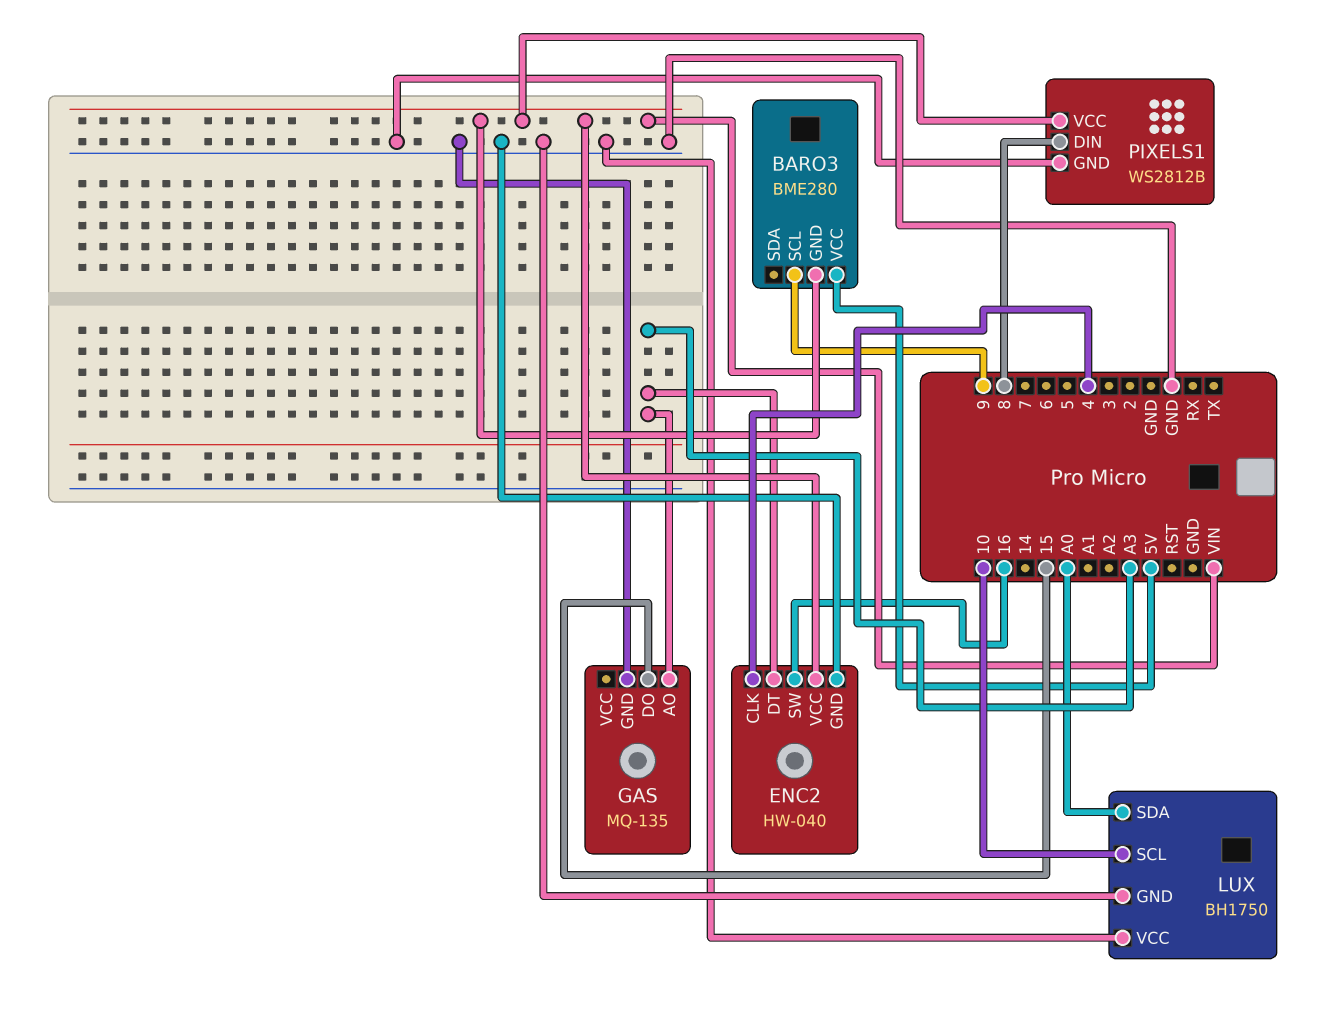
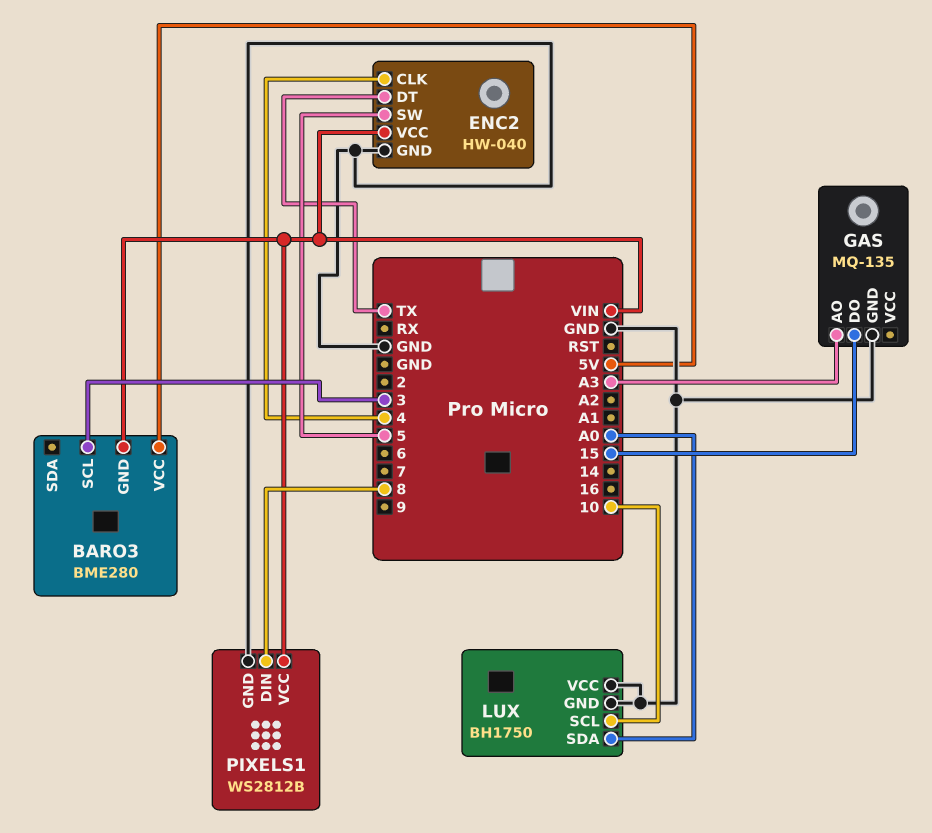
BARO3 pin SCL: 9 -> 3
ENC2 pin DT: A3 -> TX
ENC2 pin SW: 16 -> 5

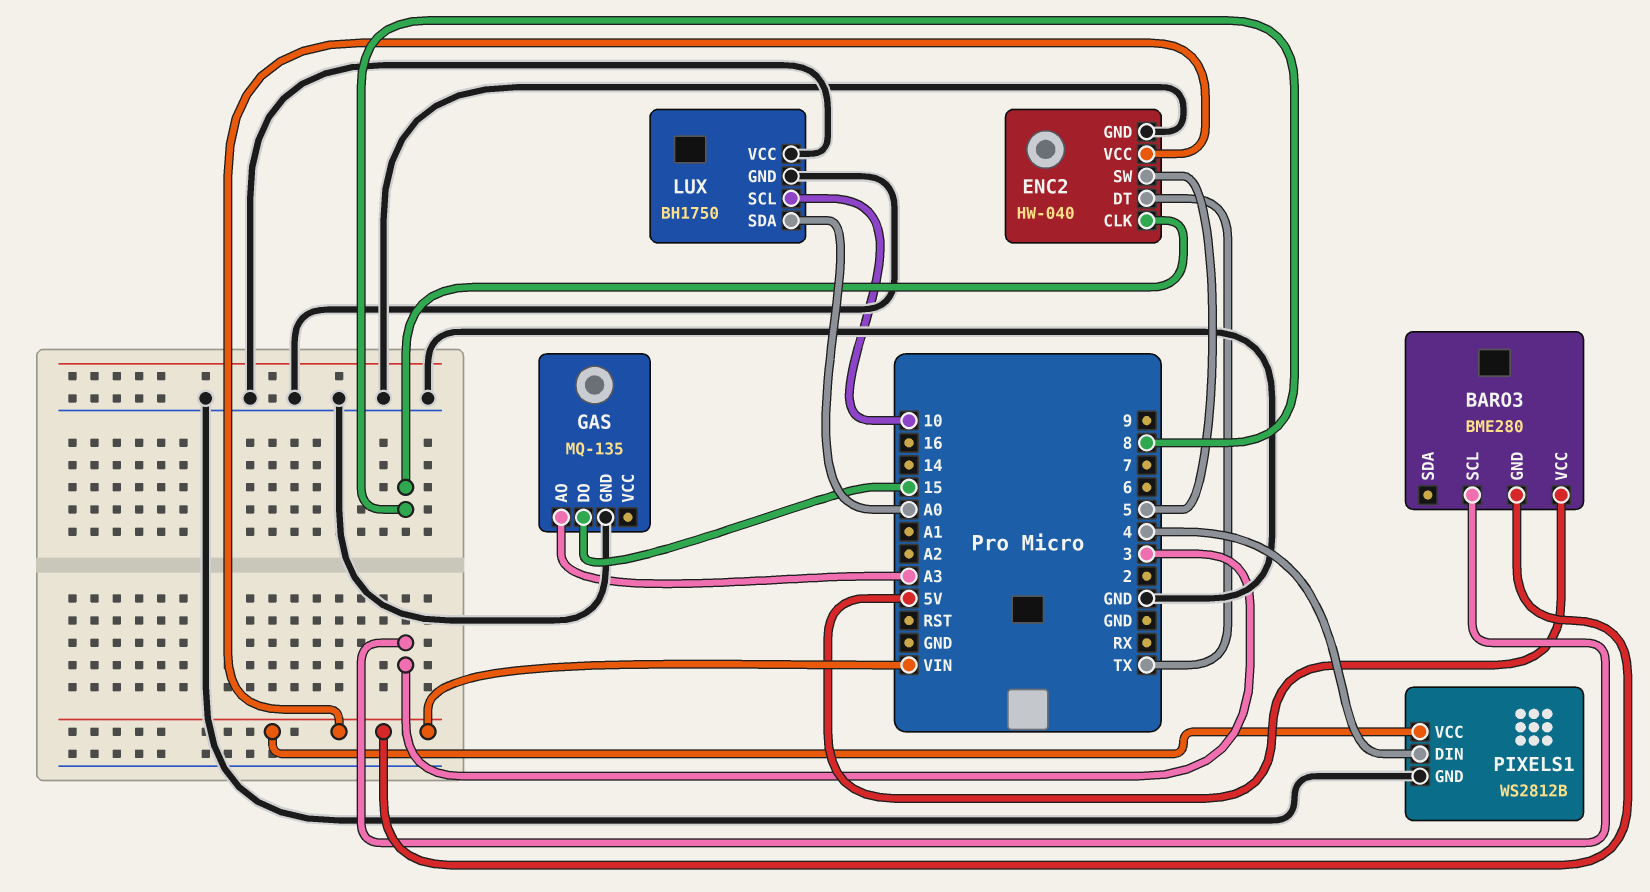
ENC2 pin CLK: 4 -> 8
PIXELS1 pin DIN: 8 -> 4

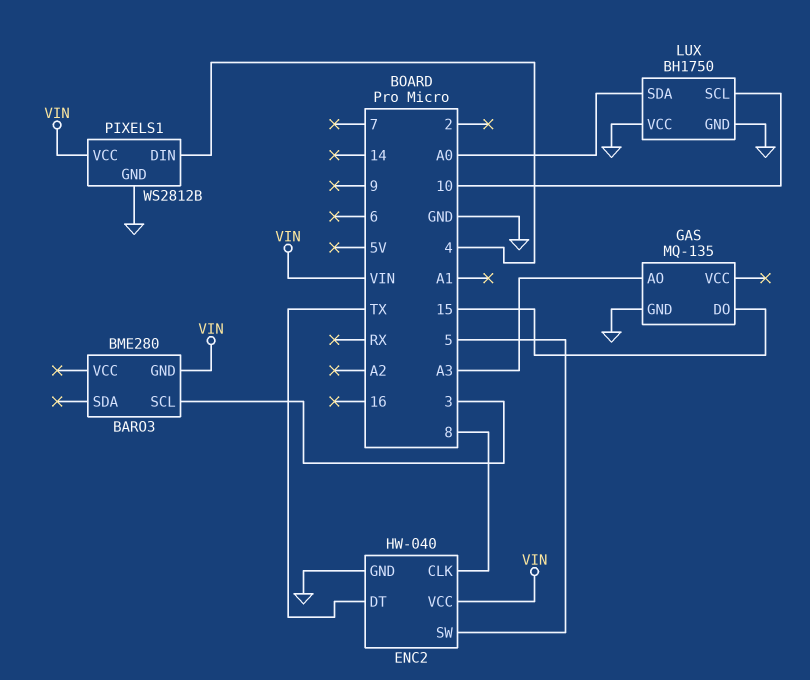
BARO3 pin VCC: 5V -> none

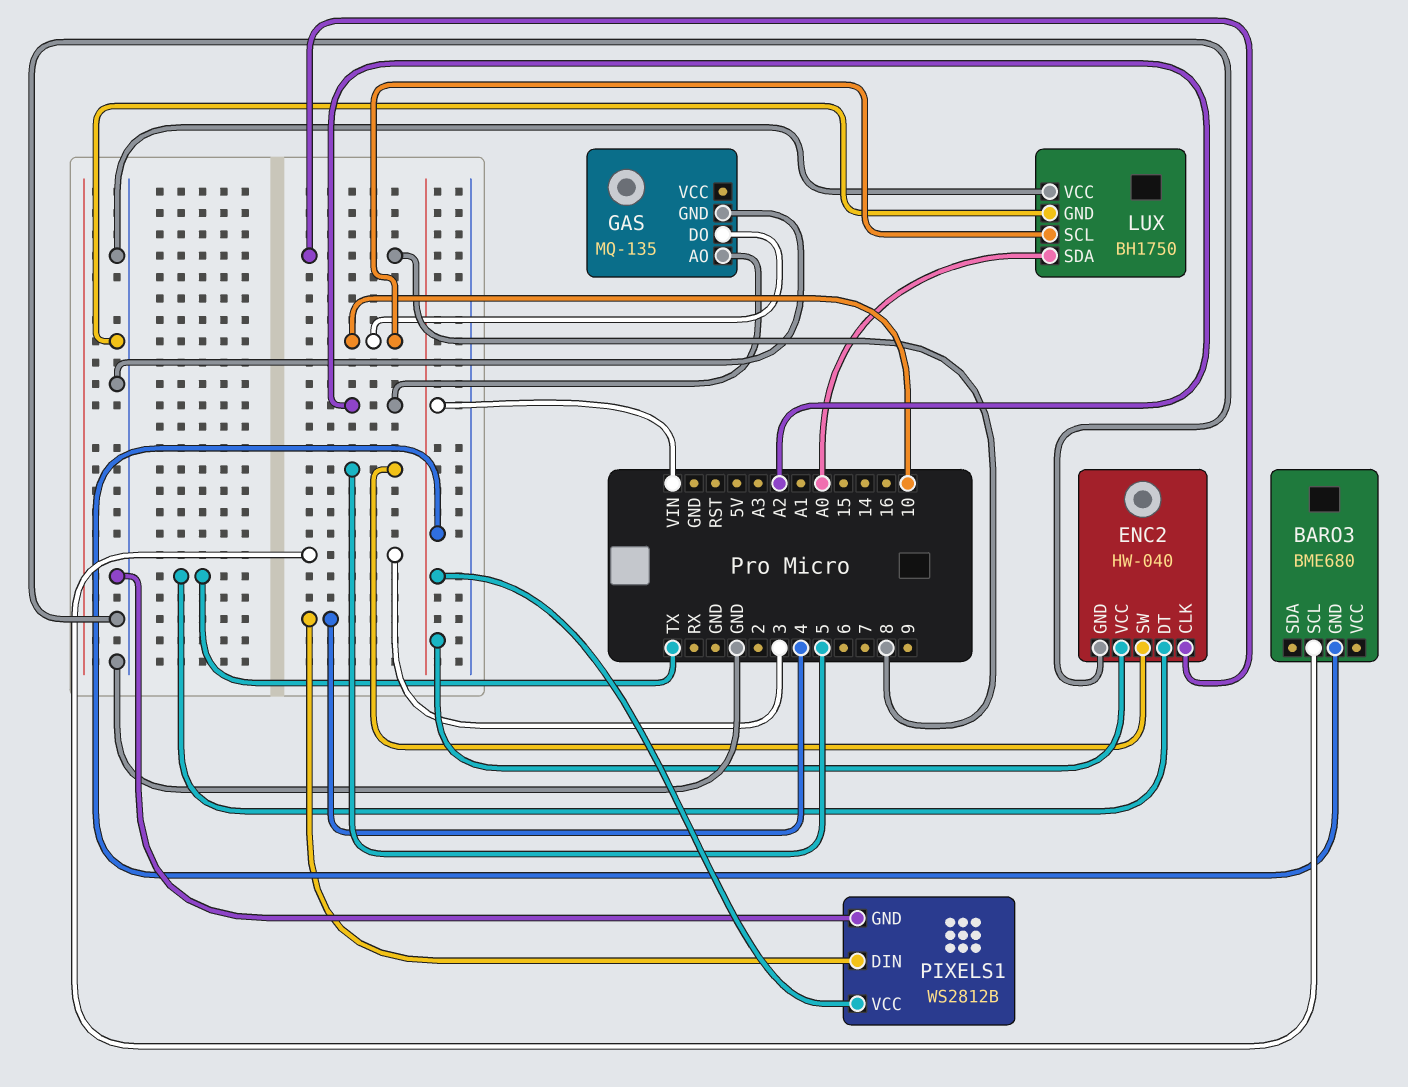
BARO3: BME280 -> BME680
GAS pin AO: A3 -> A2
GAS pin DO: 15 -> 10

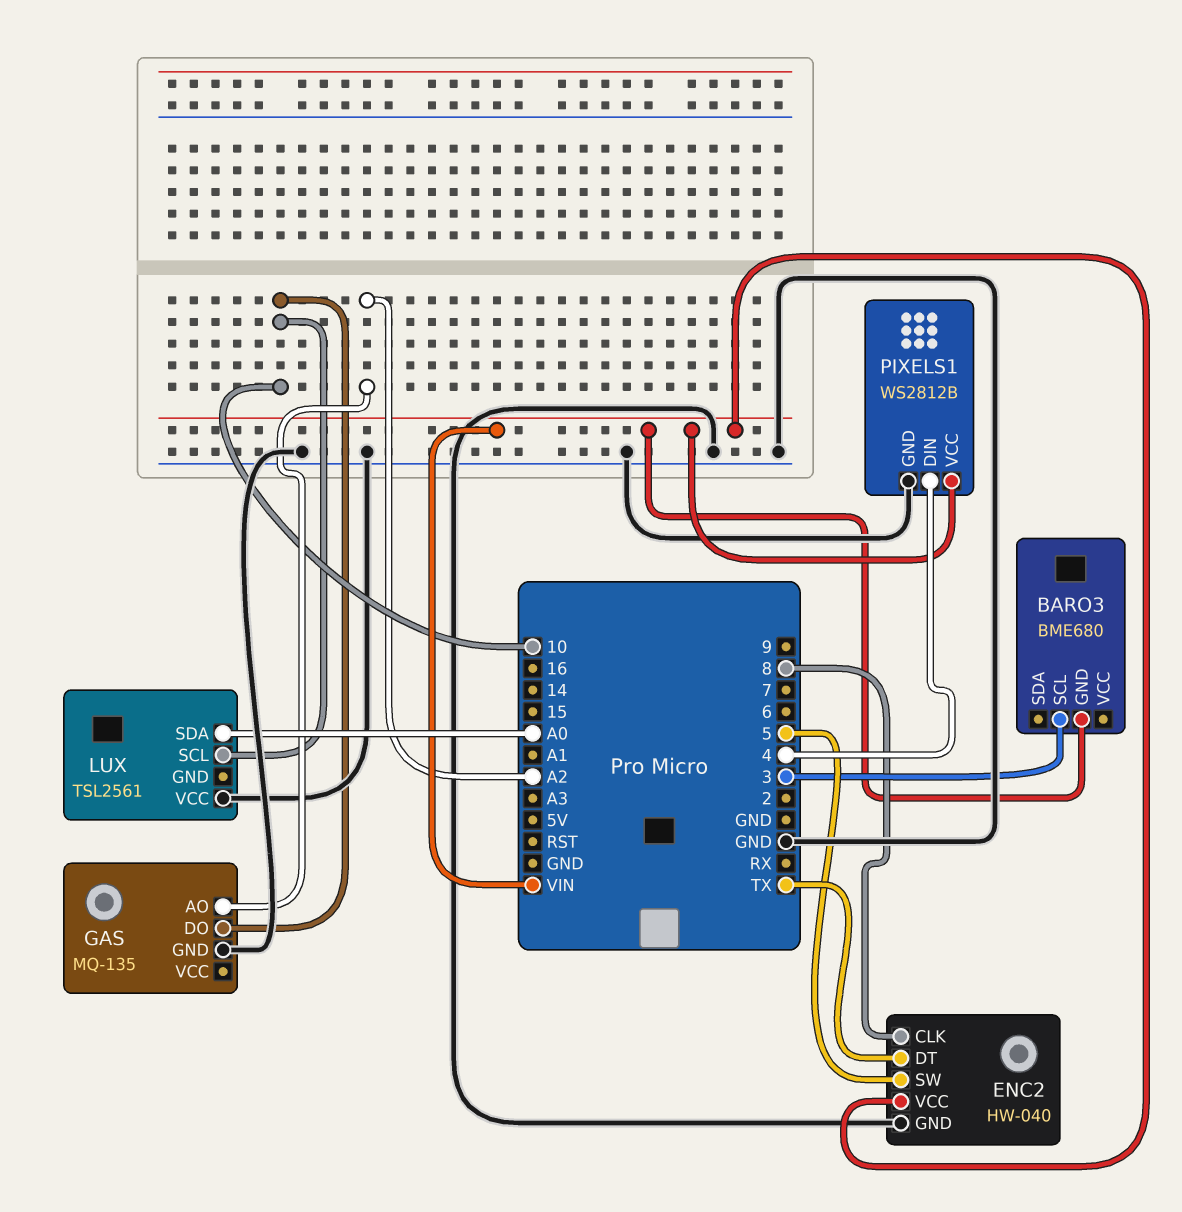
LUX: BH1750 -> TSL2561
LUX pin GND: GND -> none

